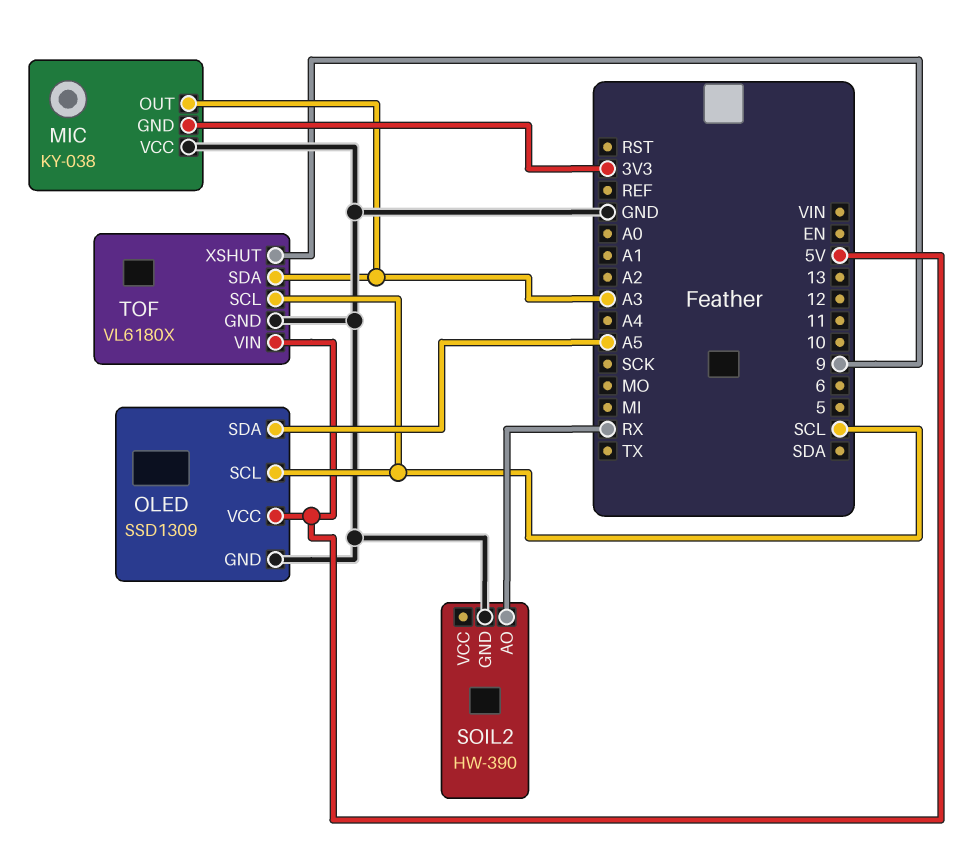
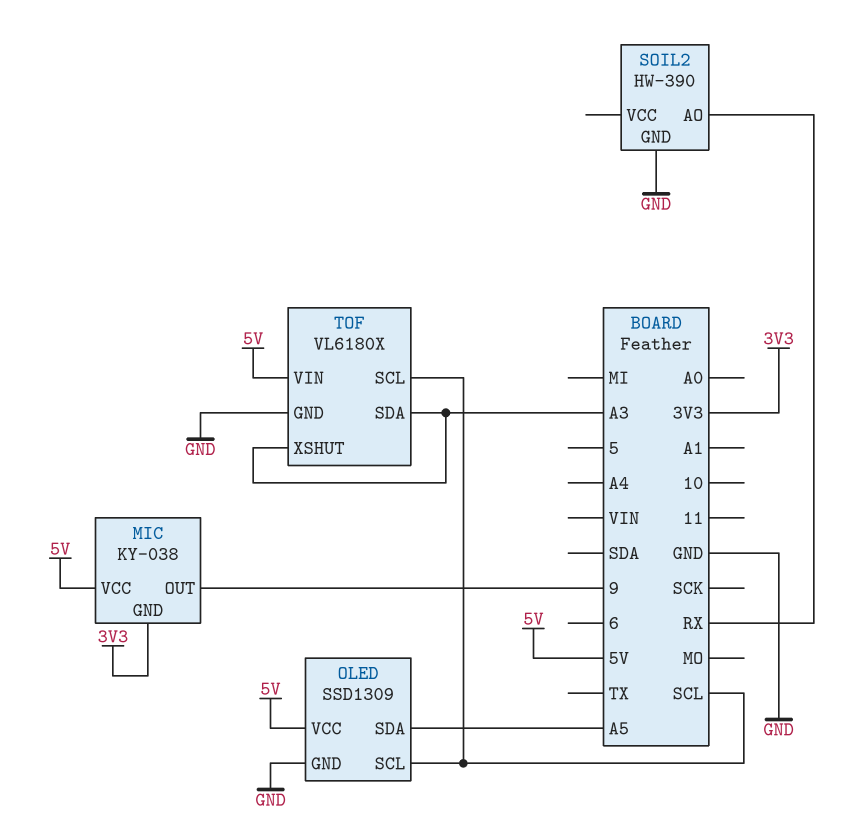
MIC pin OUT: A3 -> 9
MIC pin VCC: GND -> 5V
TOF pin XSHUT: 9 -> A3

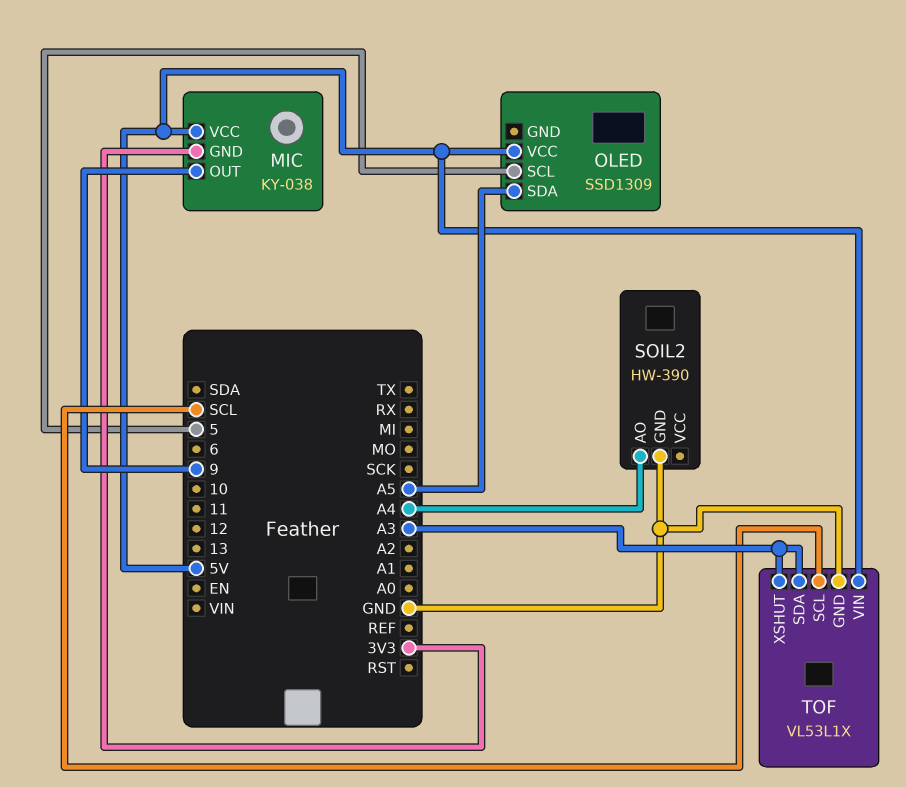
OLED pin GND: GND -> none
OLED pin SCL: SCL -> 5
SOIL2 pin AO: RX -> A4
TOF: VL6180X -> VL53L1X

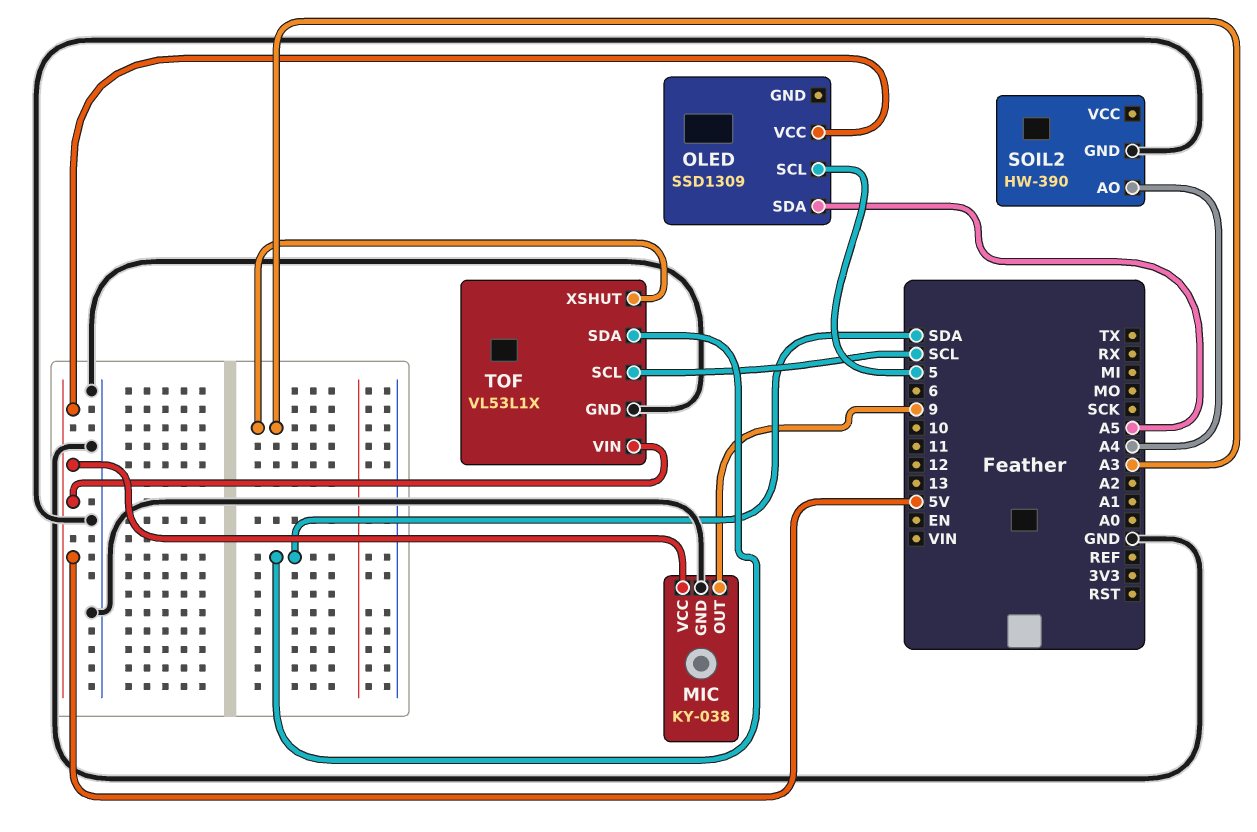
MIC pin GND: 3V3 -> GND
TOF pin SDA: A3 -> SDA

